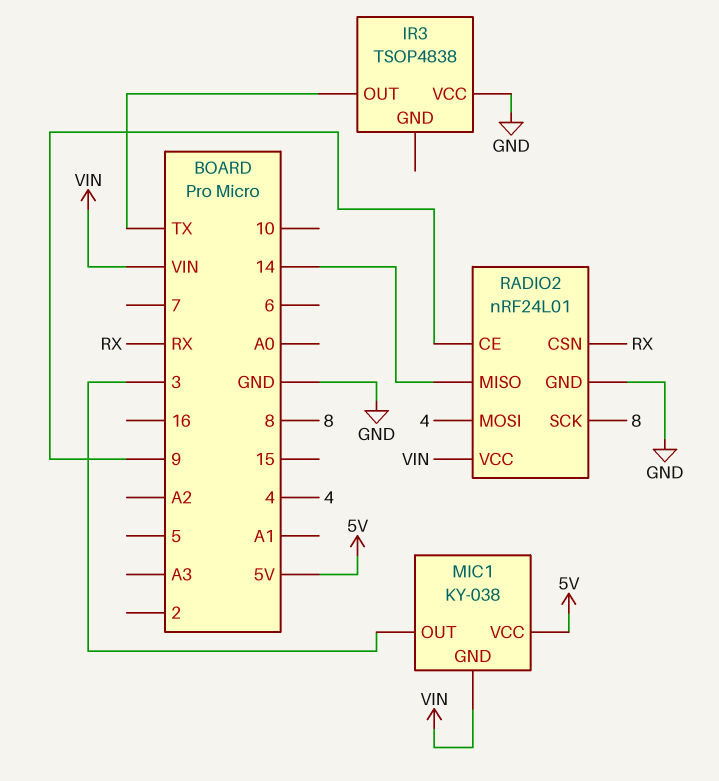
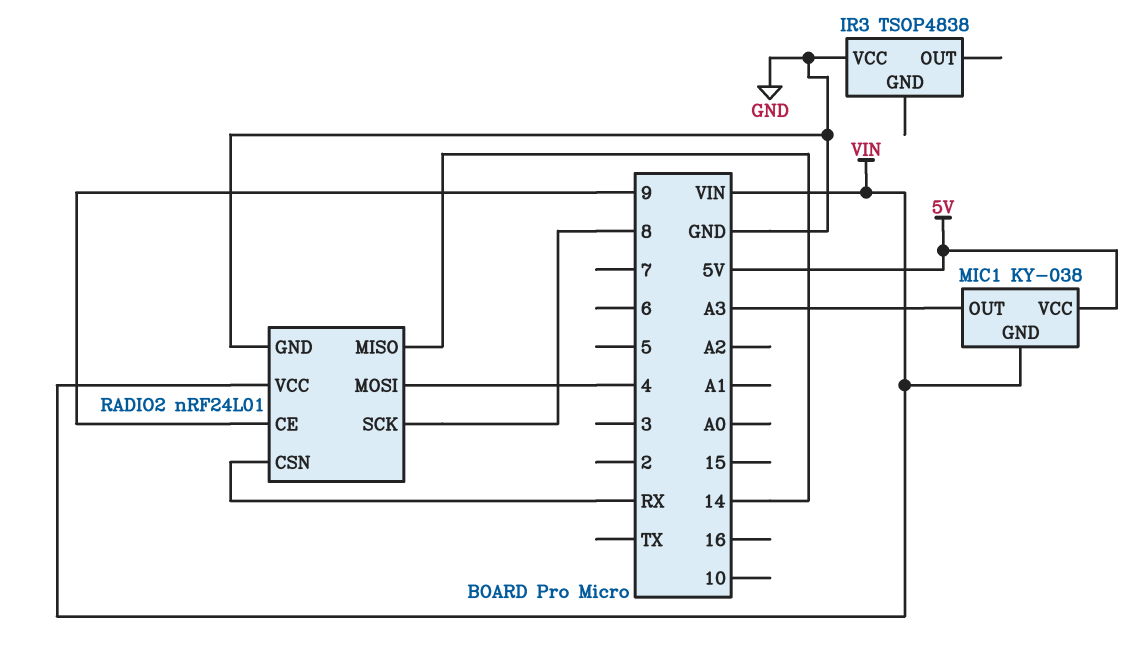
IR3 pin OUT: TX -> none
MIC1 pin OUT: 3 -> A3

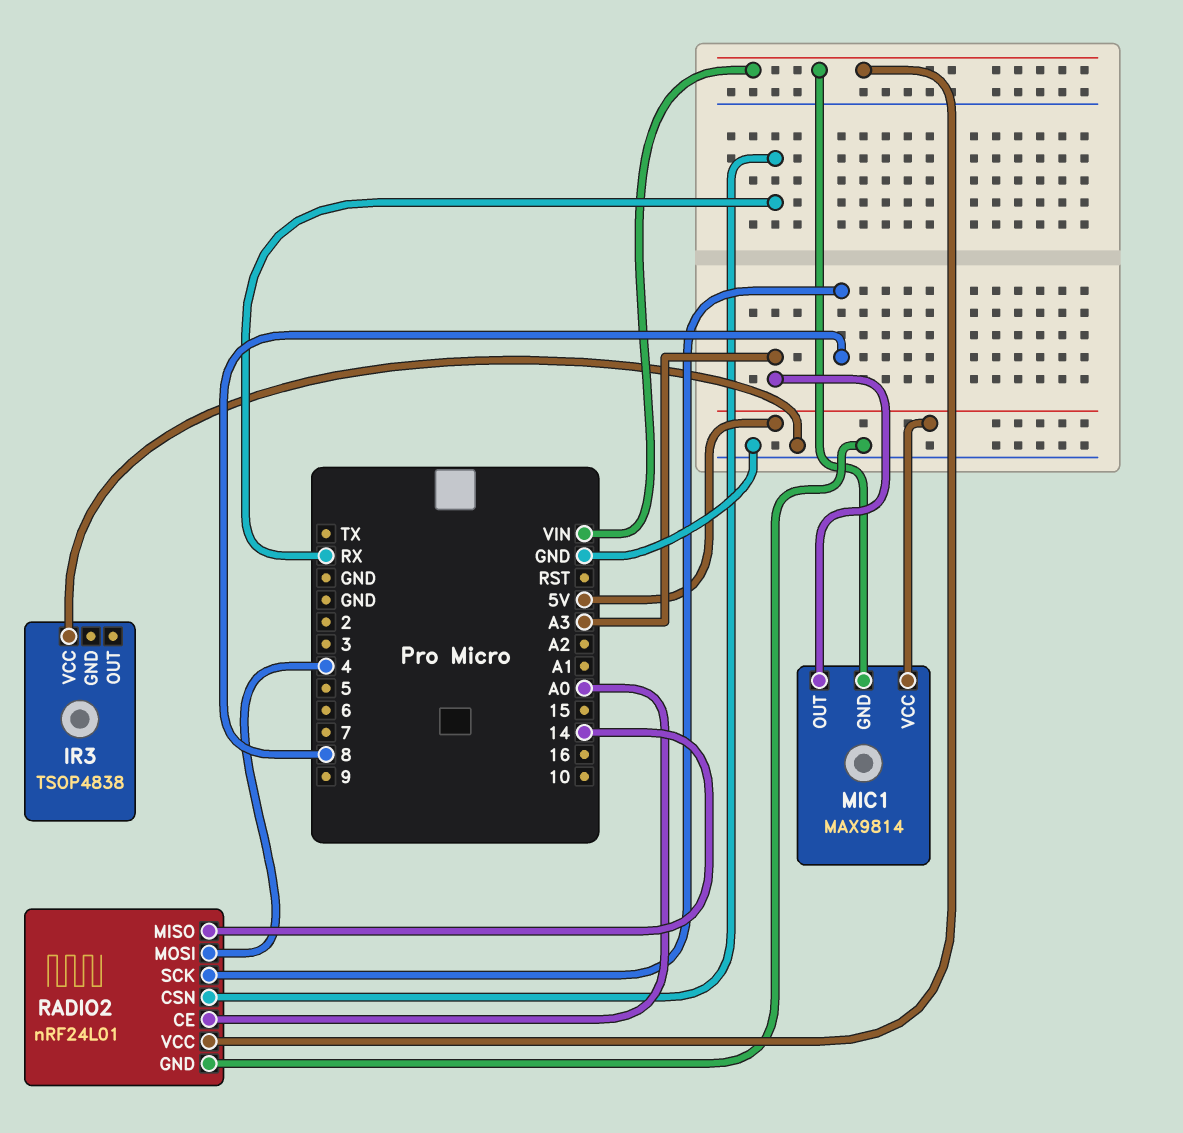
MIC1: KY-038 -> MAX9814
RADIO2 pin CE: 9 -> A0

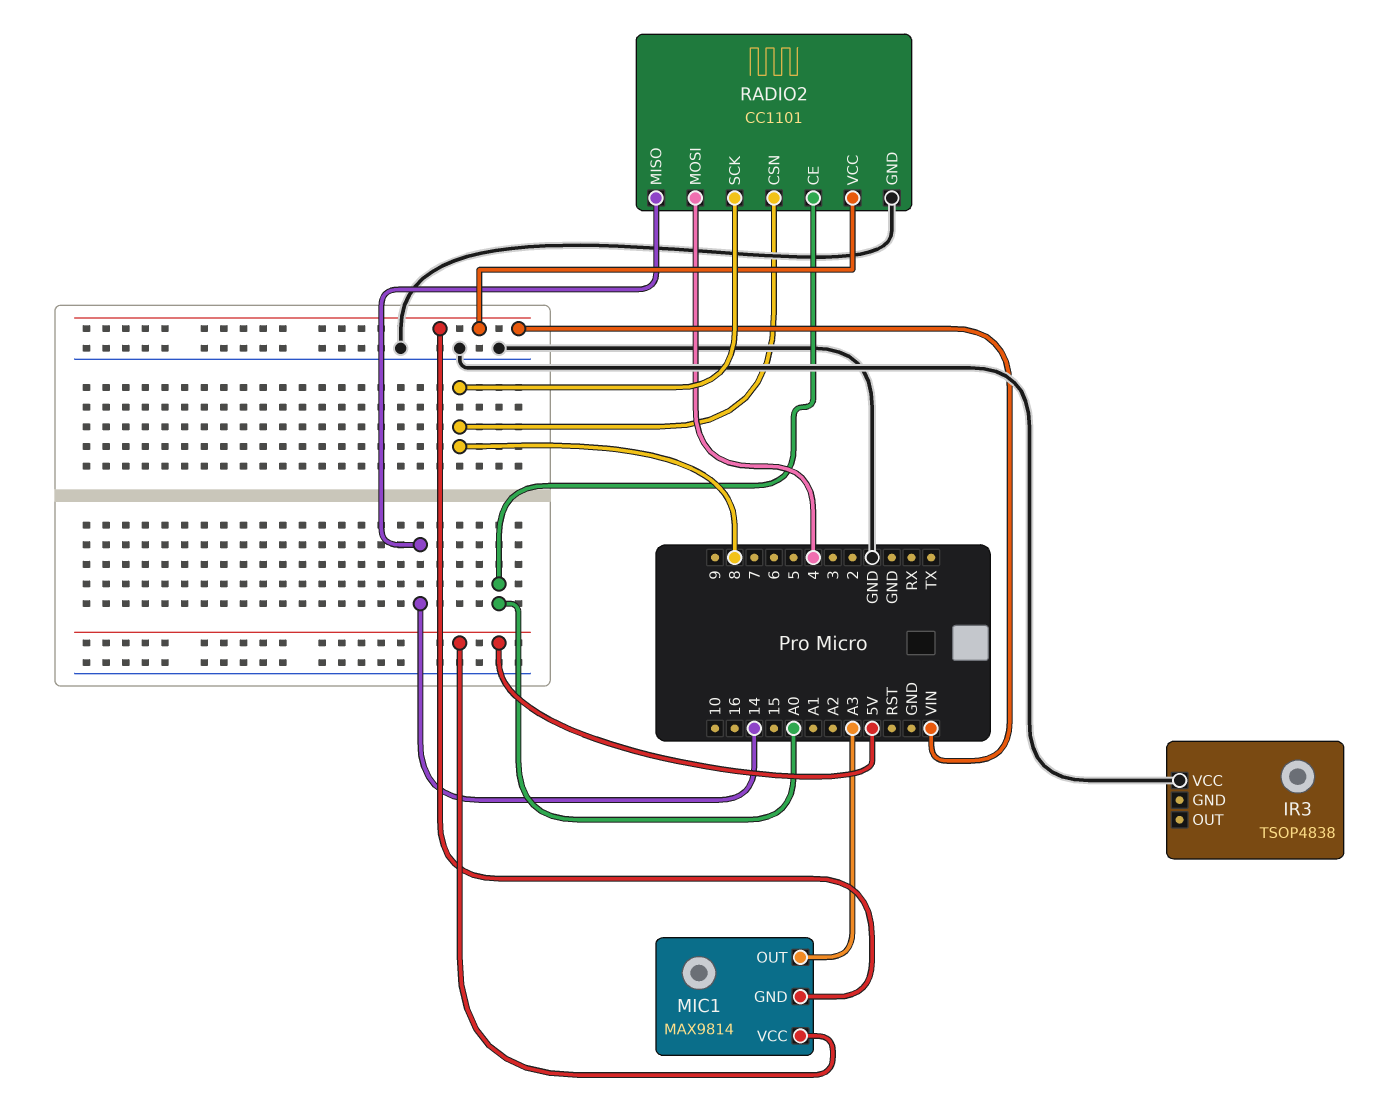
RADIO2: nRF24L01 -> CC1101
RADIO2 pin CSN: RX -> 8

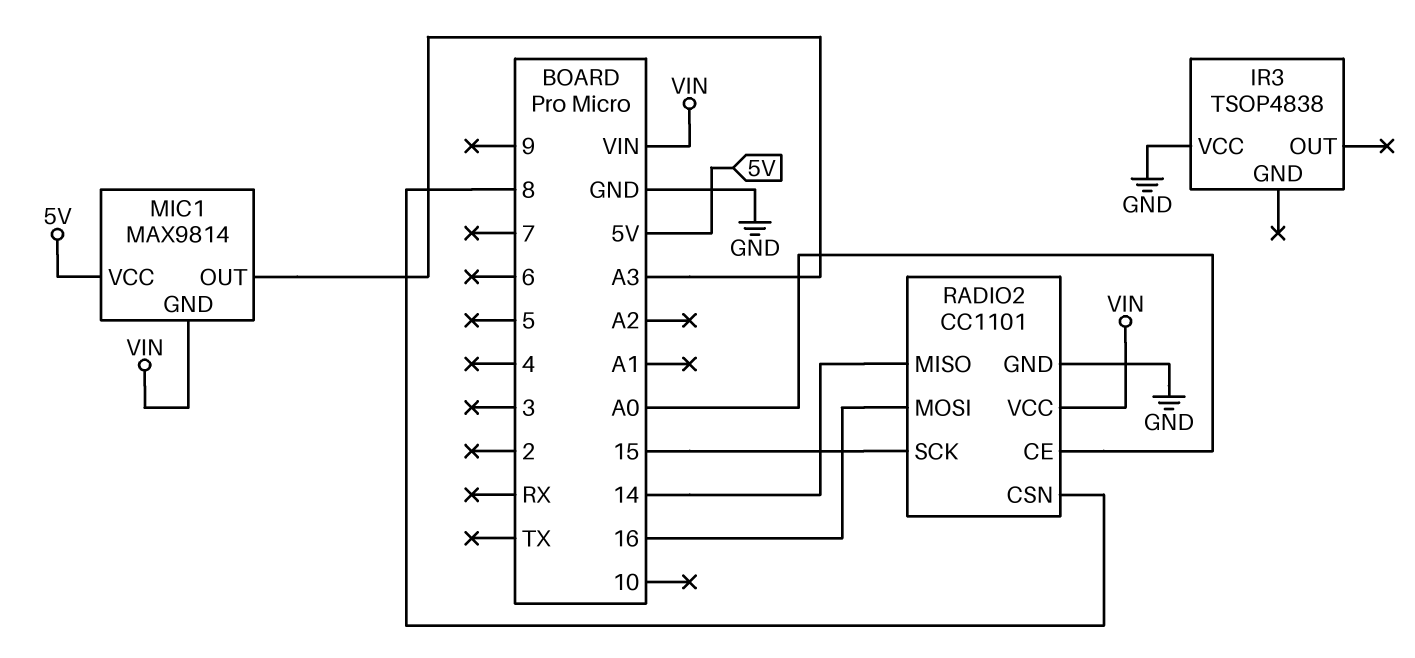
RADIO2 pin MOSI: 4 -> 16
RADIO2 pin SCK: 8 -> 15

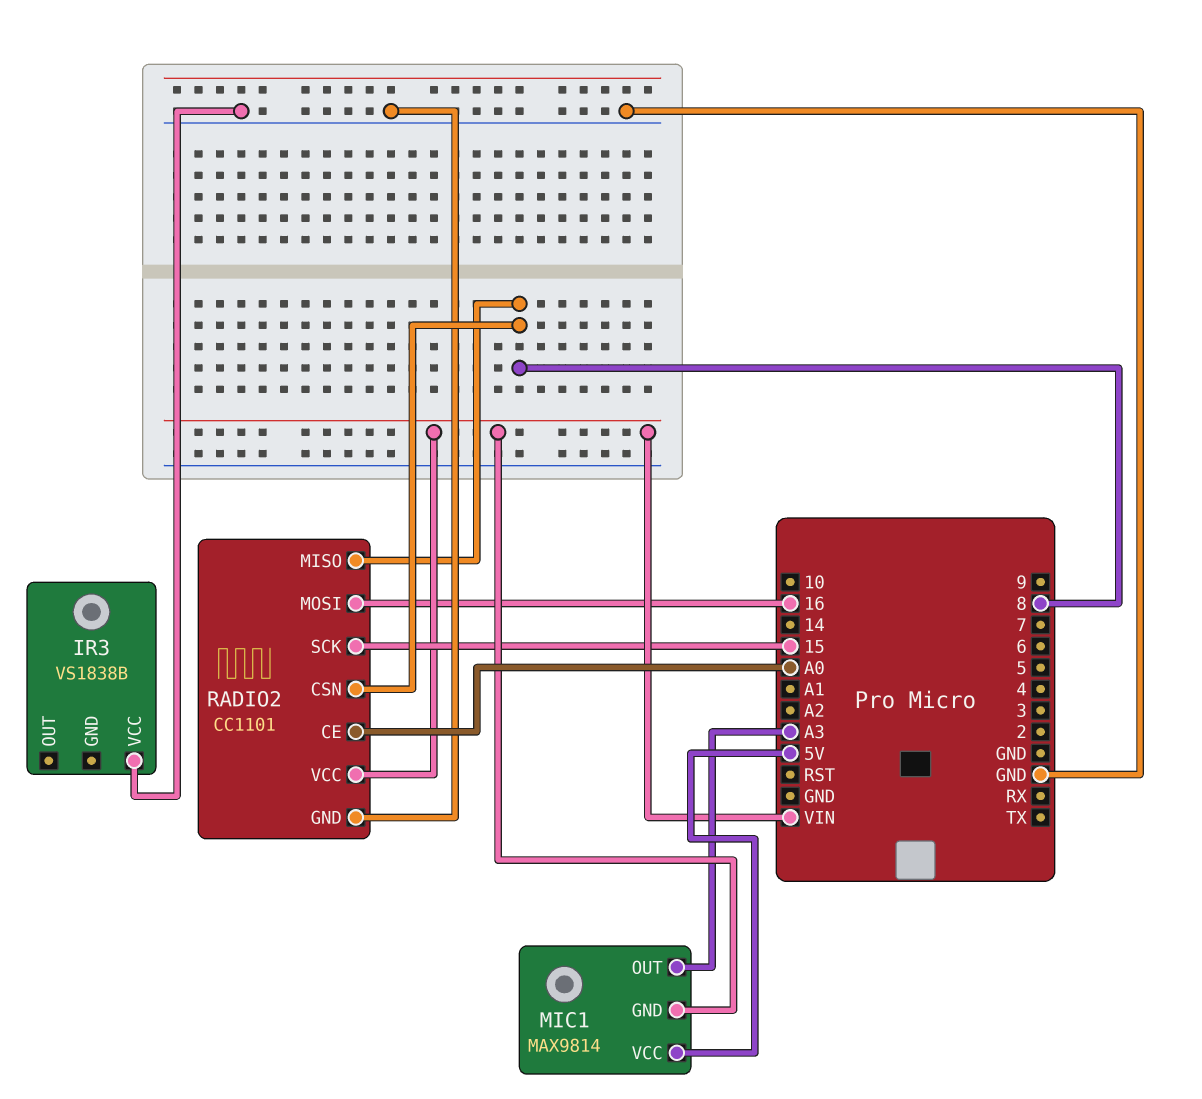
IR3: TSOP4838 -> VS1838B
RADIO2 pin MISO: 14 -> 8

